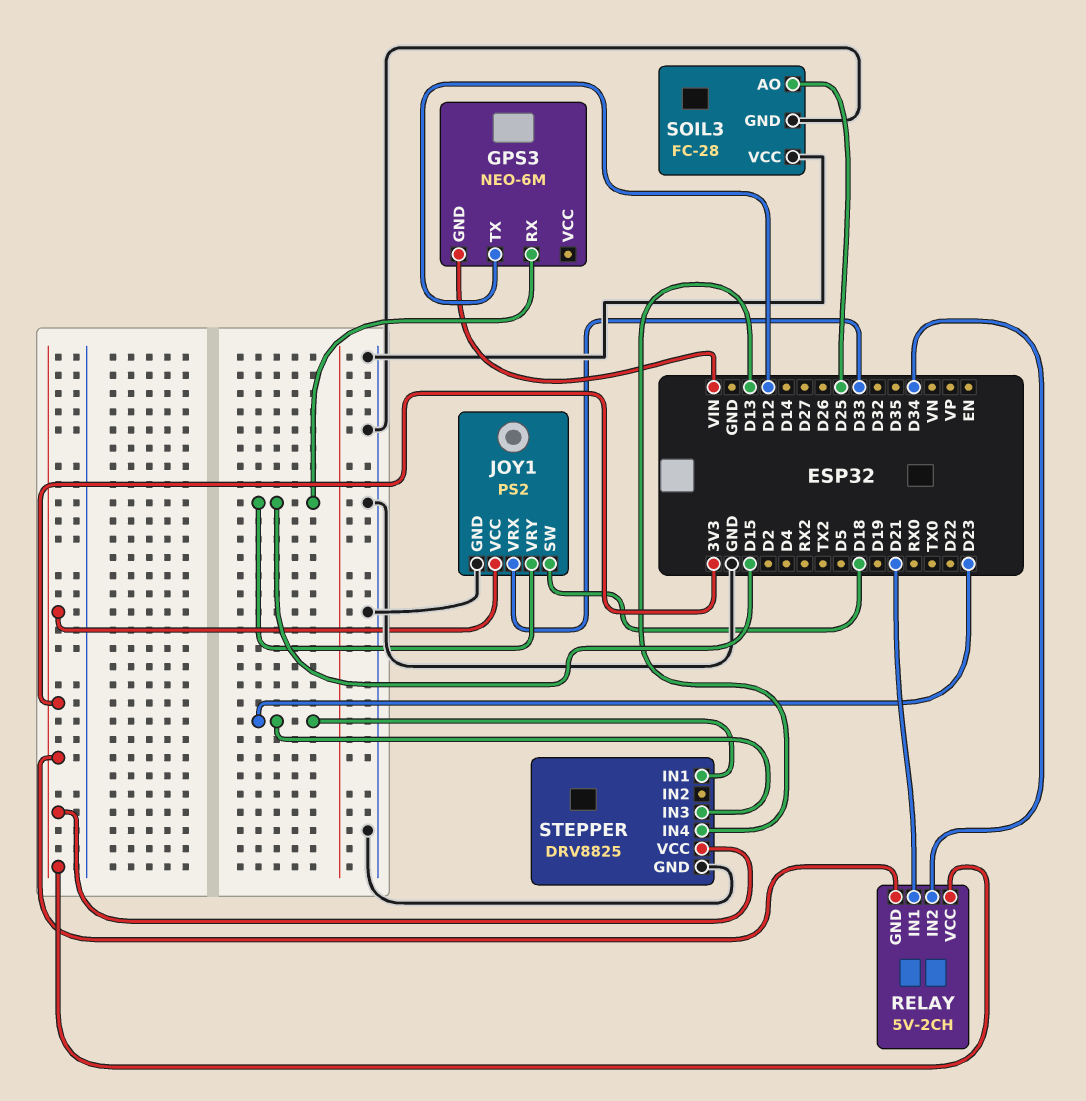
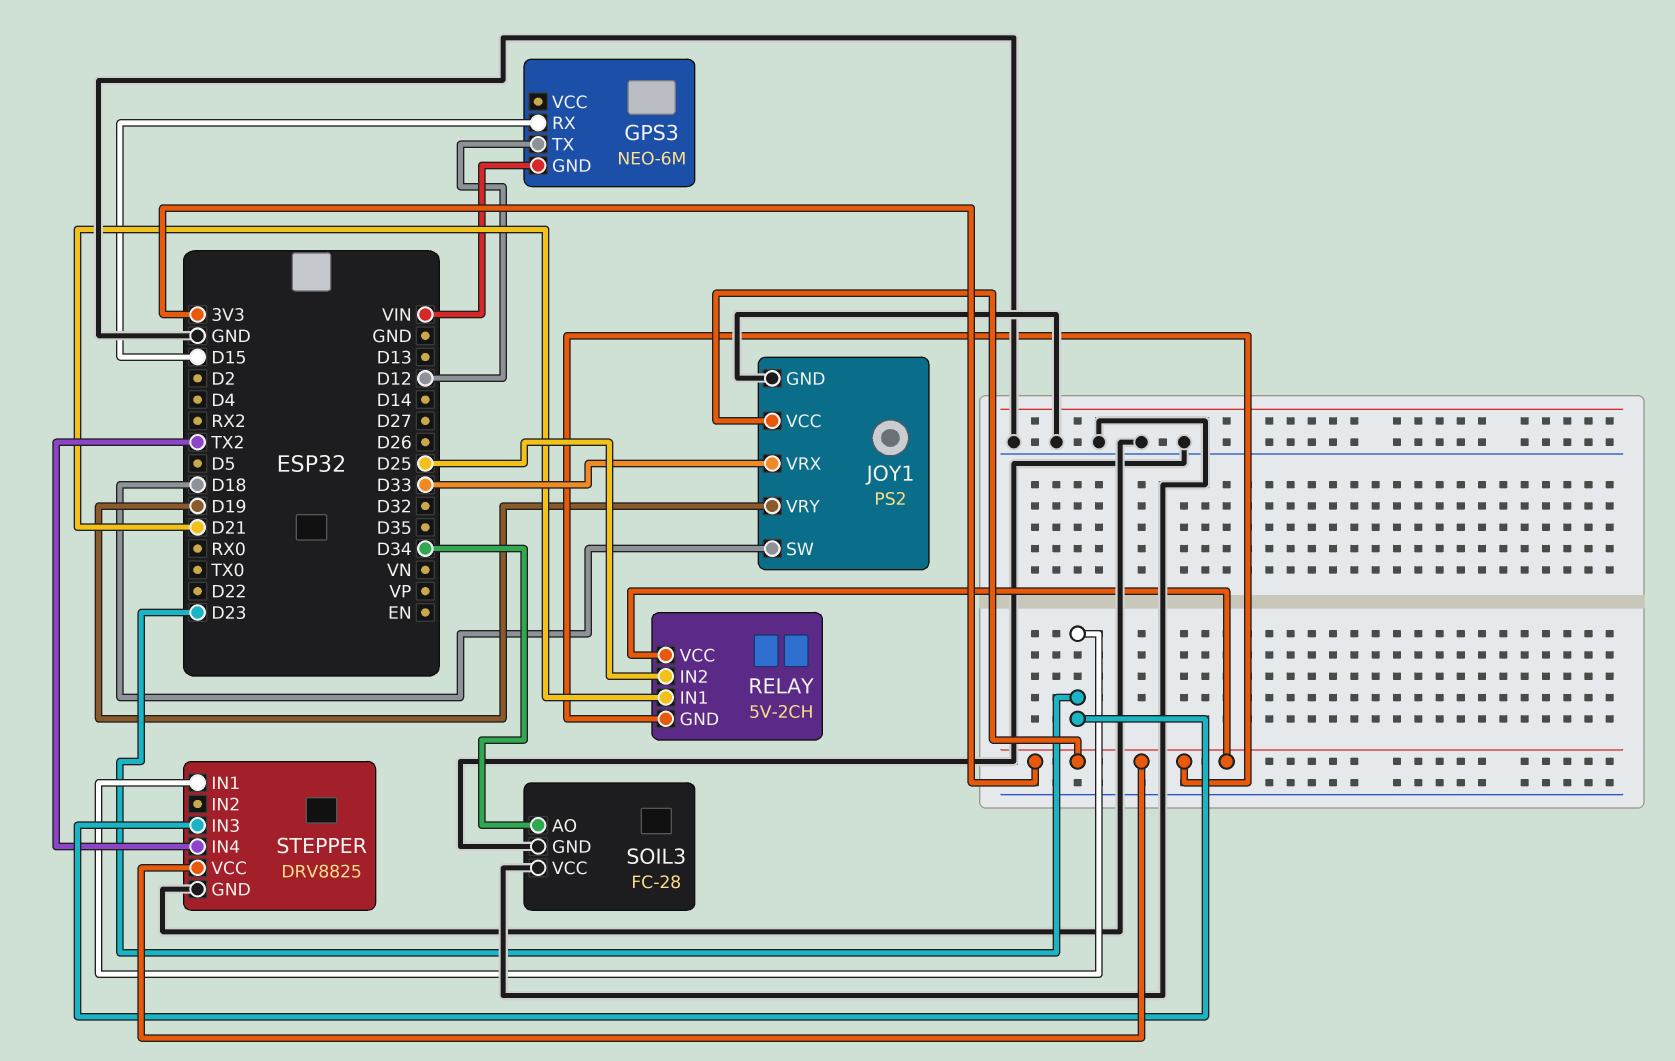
JOY1 pin VRY: D15 -> D19
RELAY pin IN2: D34 -> D25
SOIL3 pin AO: D25 -> D34
STEPPER pin IN4: D13 -> TX2

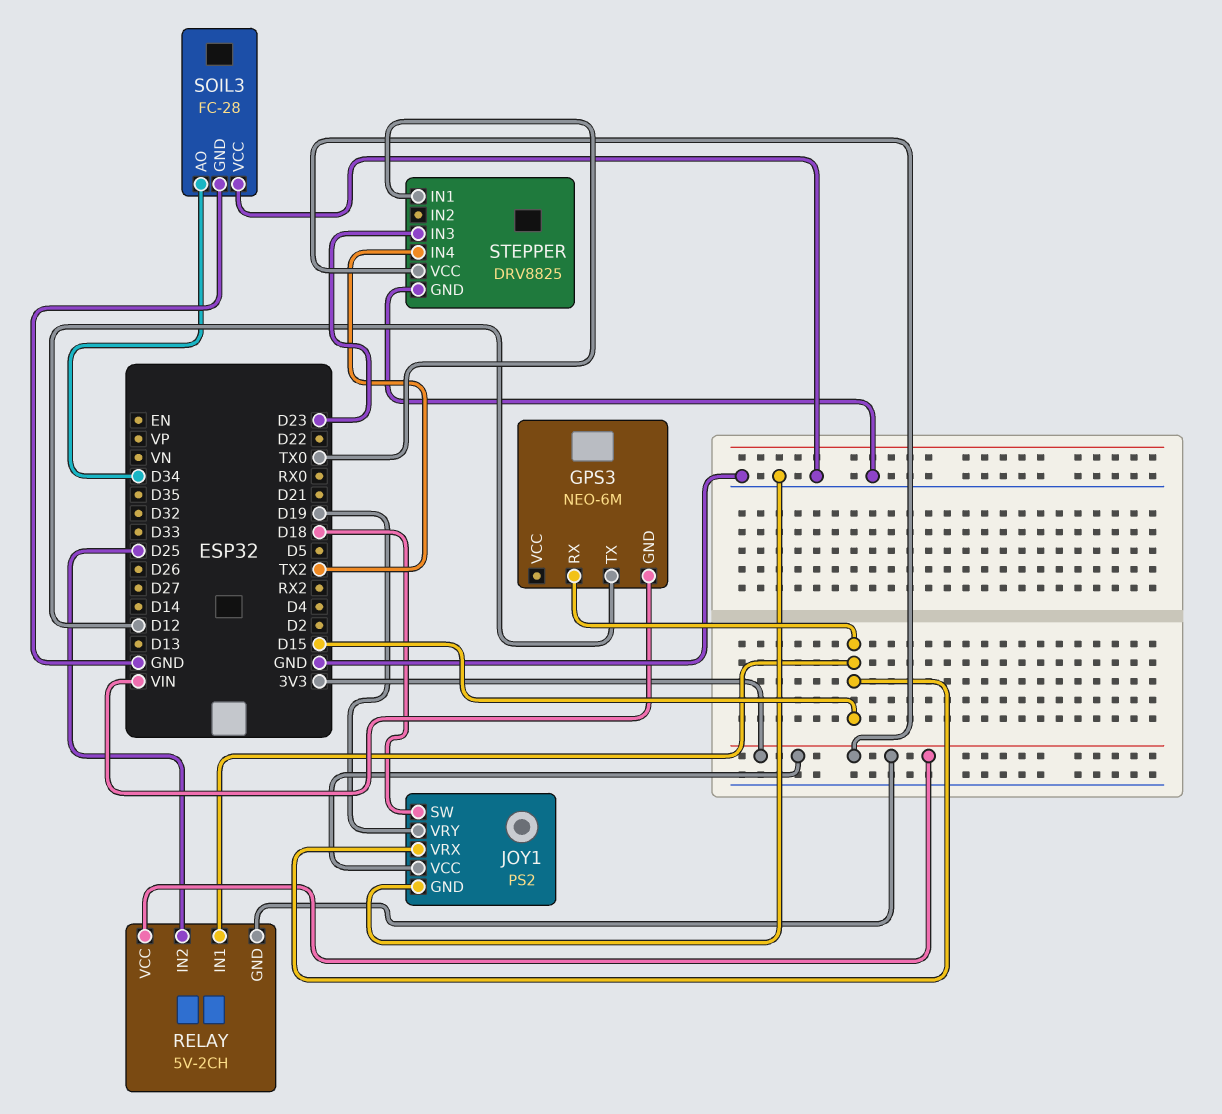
JOY1 pin VRX: D33 -> D15
RELAY pin IN1: D21 -> D15
STEPPER pin IN1: D23 -> TX0

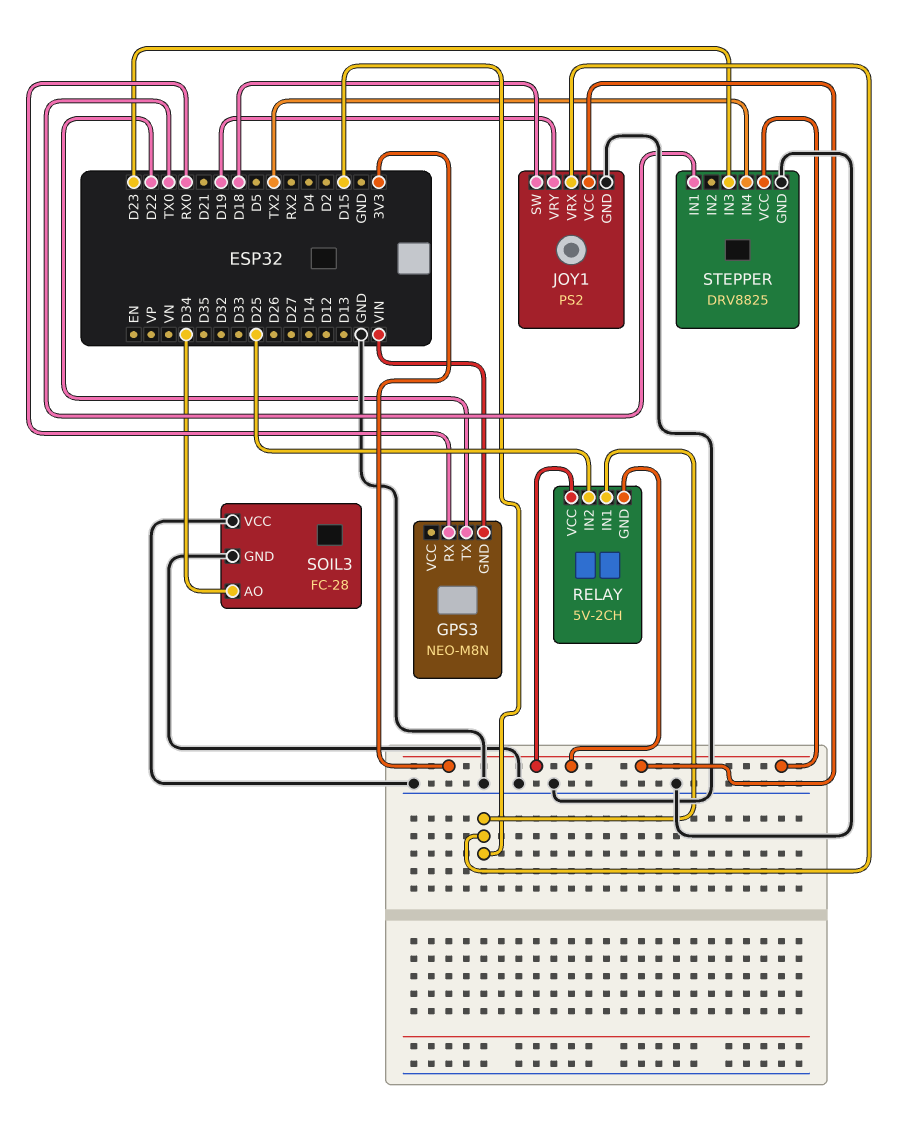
GPS3: NEO-6M -> NEO-M8N
GPS3 pin RX: D15 -> RX0
GPS3 pin TX: D12 -> D22

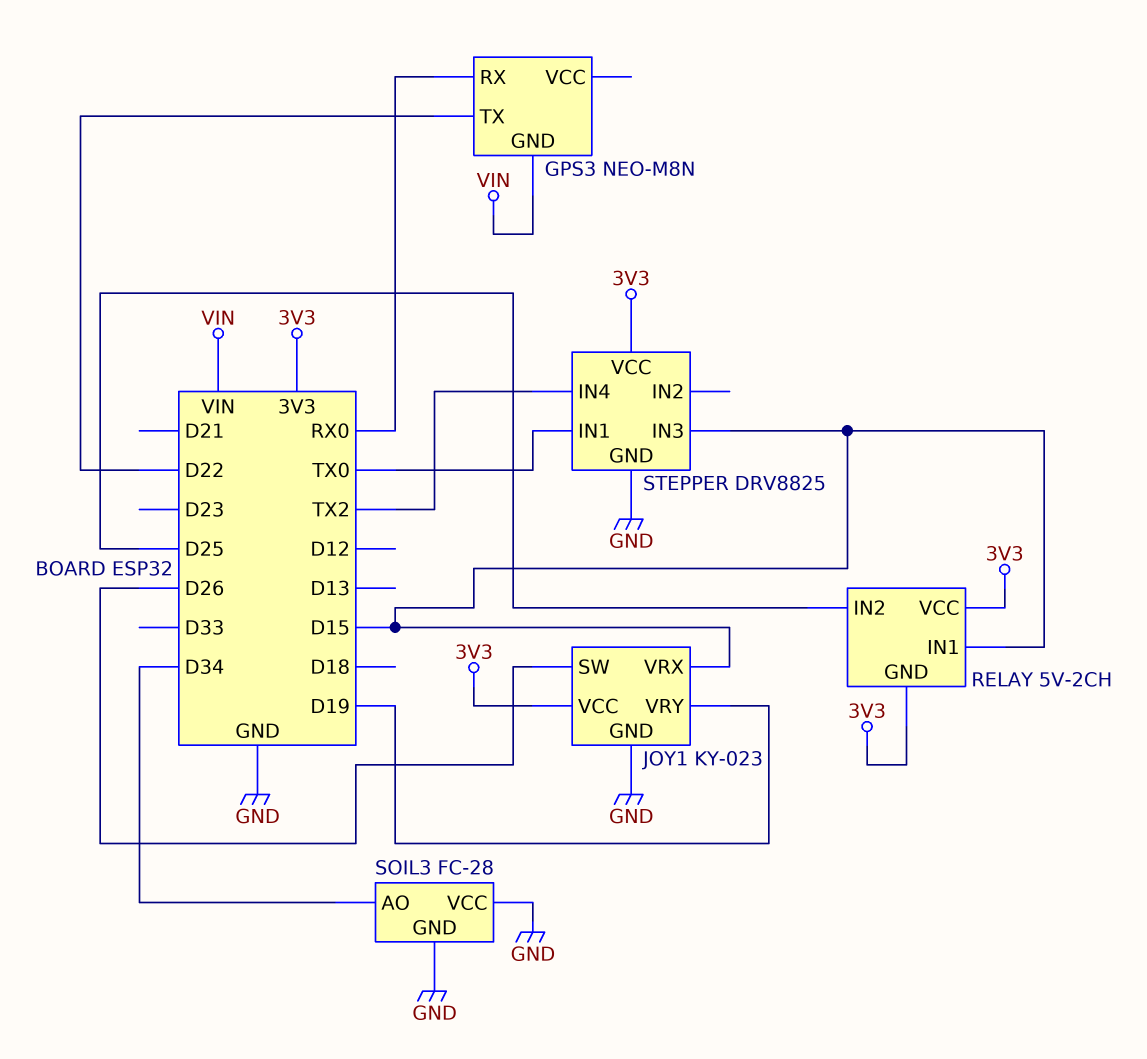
JOY1: PS2 -> KY-023
JOY1 pin SW: D18 -> D26
STEPPER pin IN3: D23 -> D15

